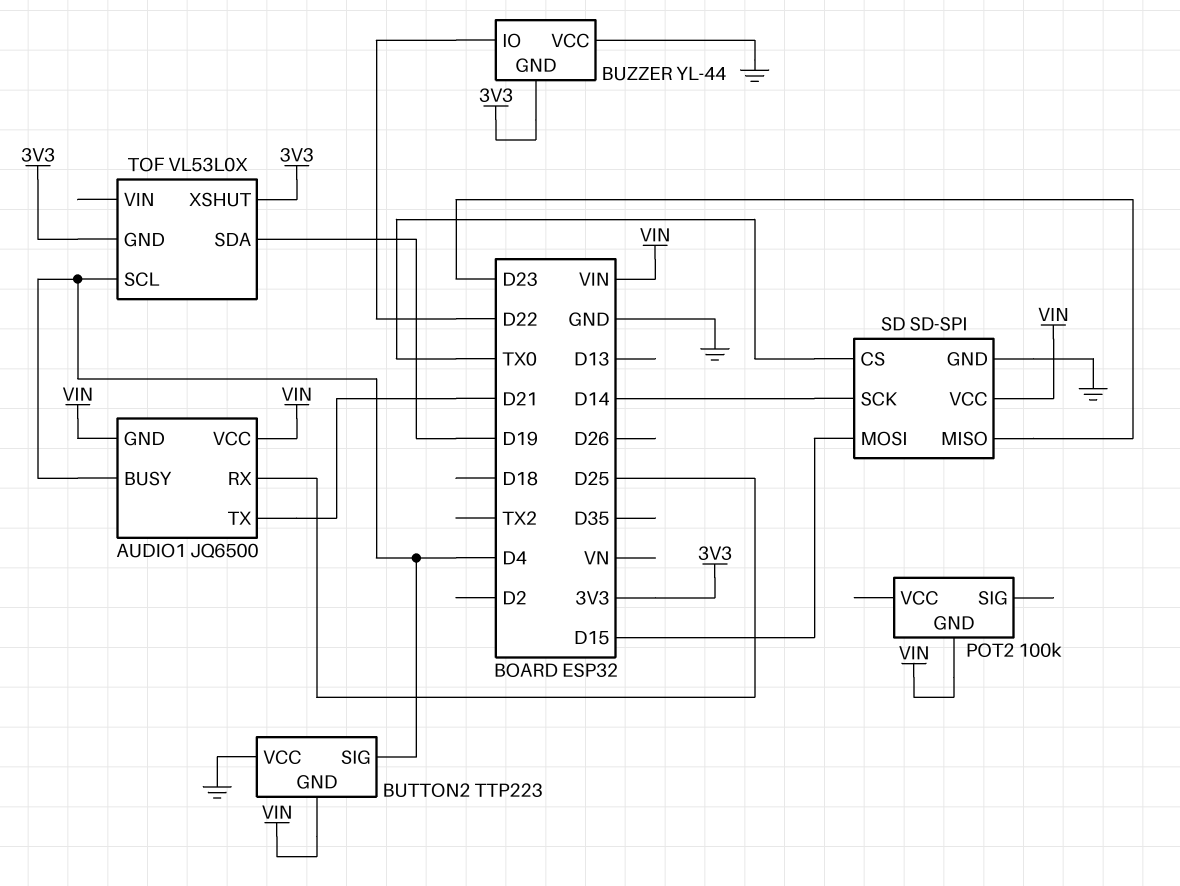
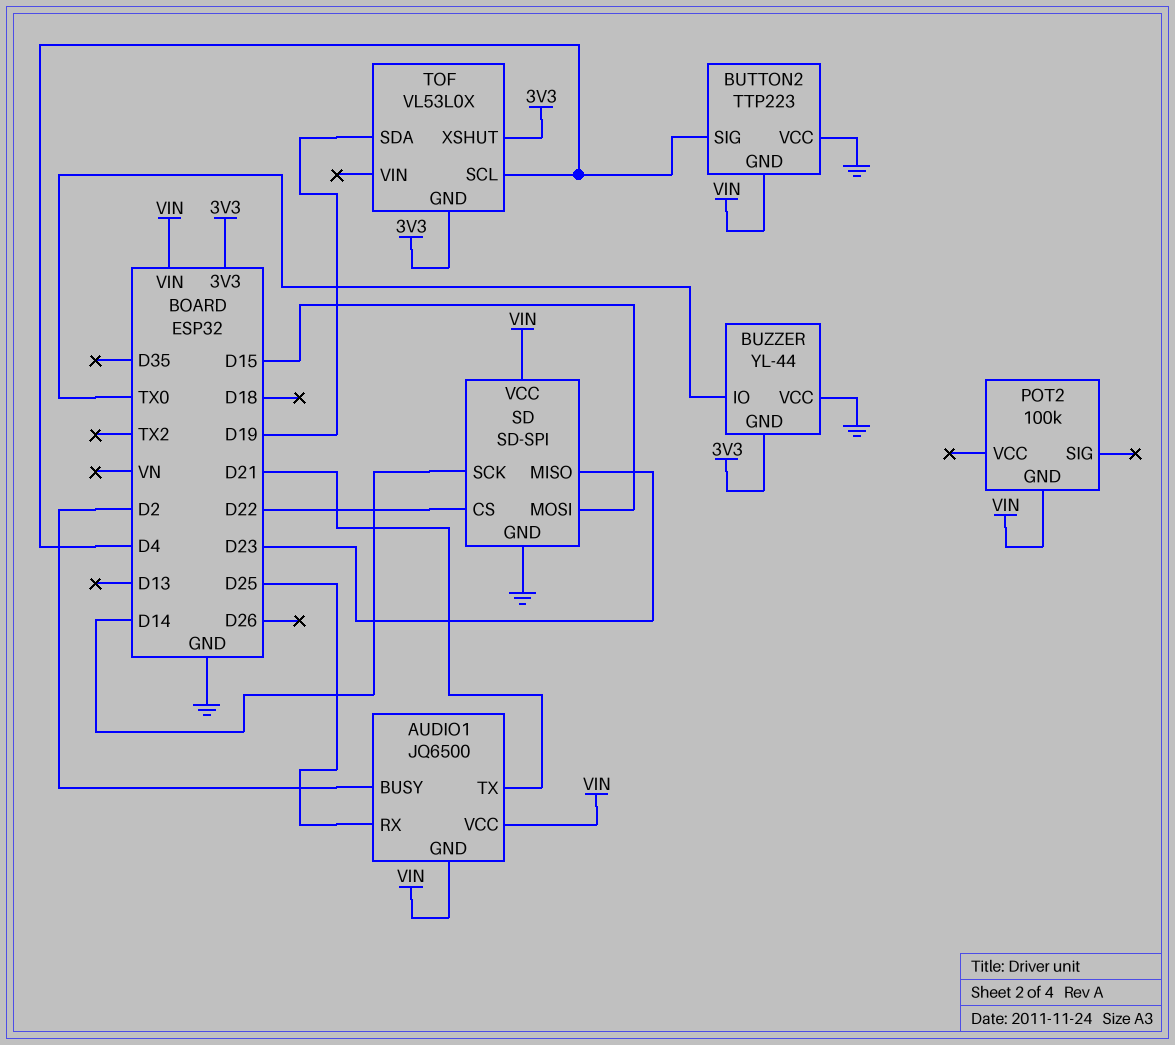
AUDIO1 pin BUSY: D4 -> D2
BUZZER pin IO: D22 -> TX0
SD pin CS: TX0 -> D22

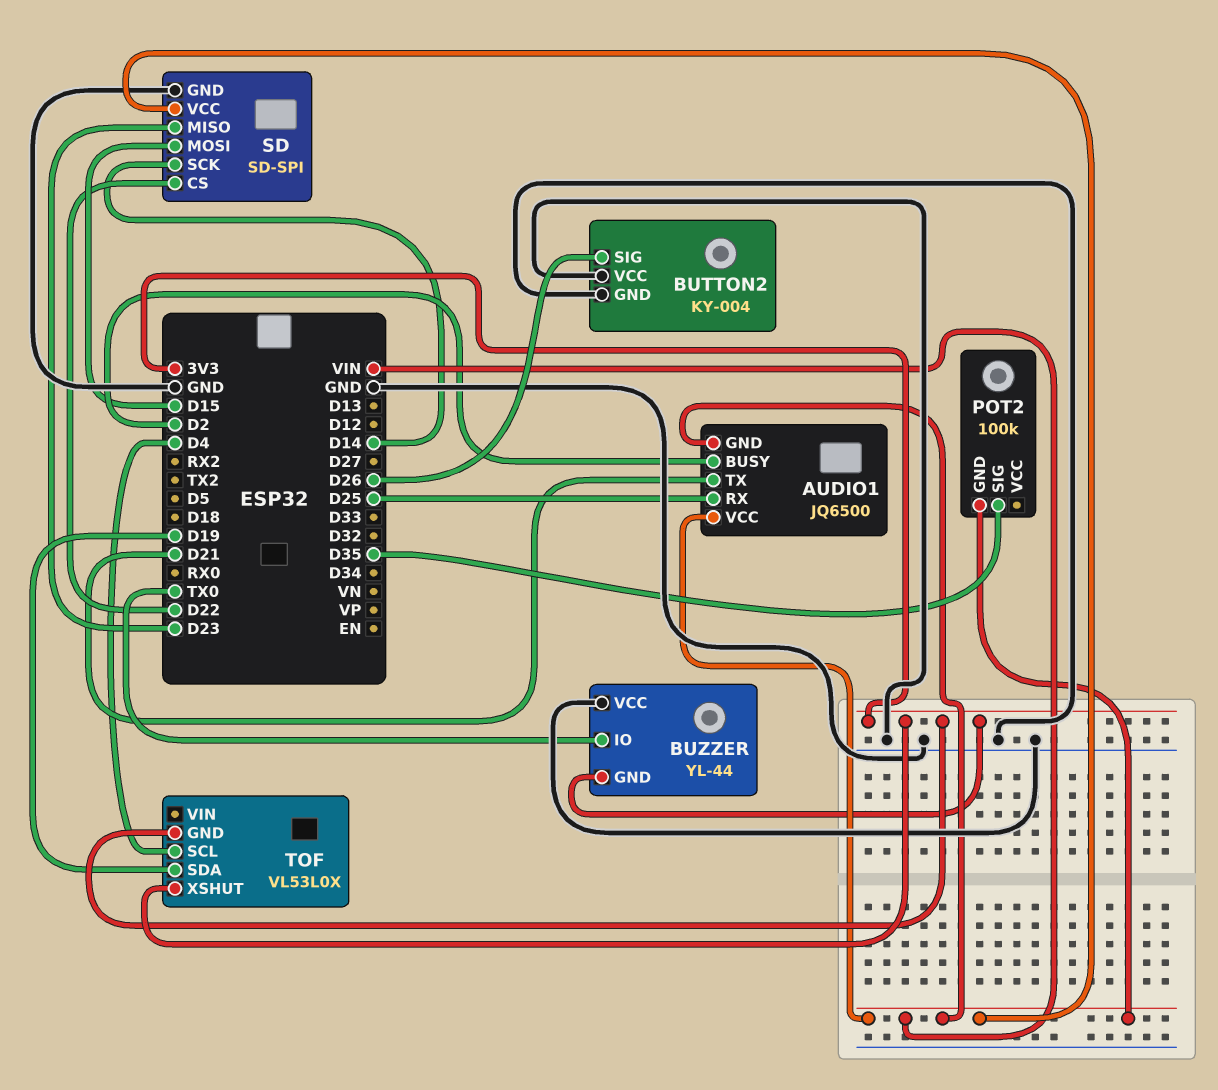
BUTTON2: TTP223 -> KY-004
BUTTON2 pin GND: VIN -> GND
BUTTON2 pin SIG: D4 -> D26
POT2 pin SIG: none -> D35

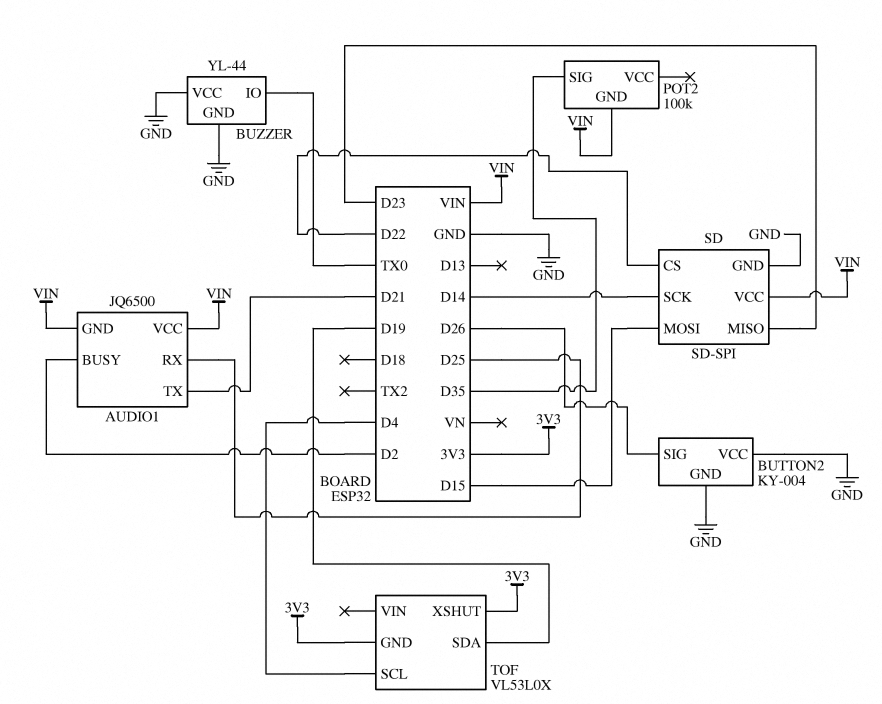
BUZZER pin GND: 3V3 -> GND

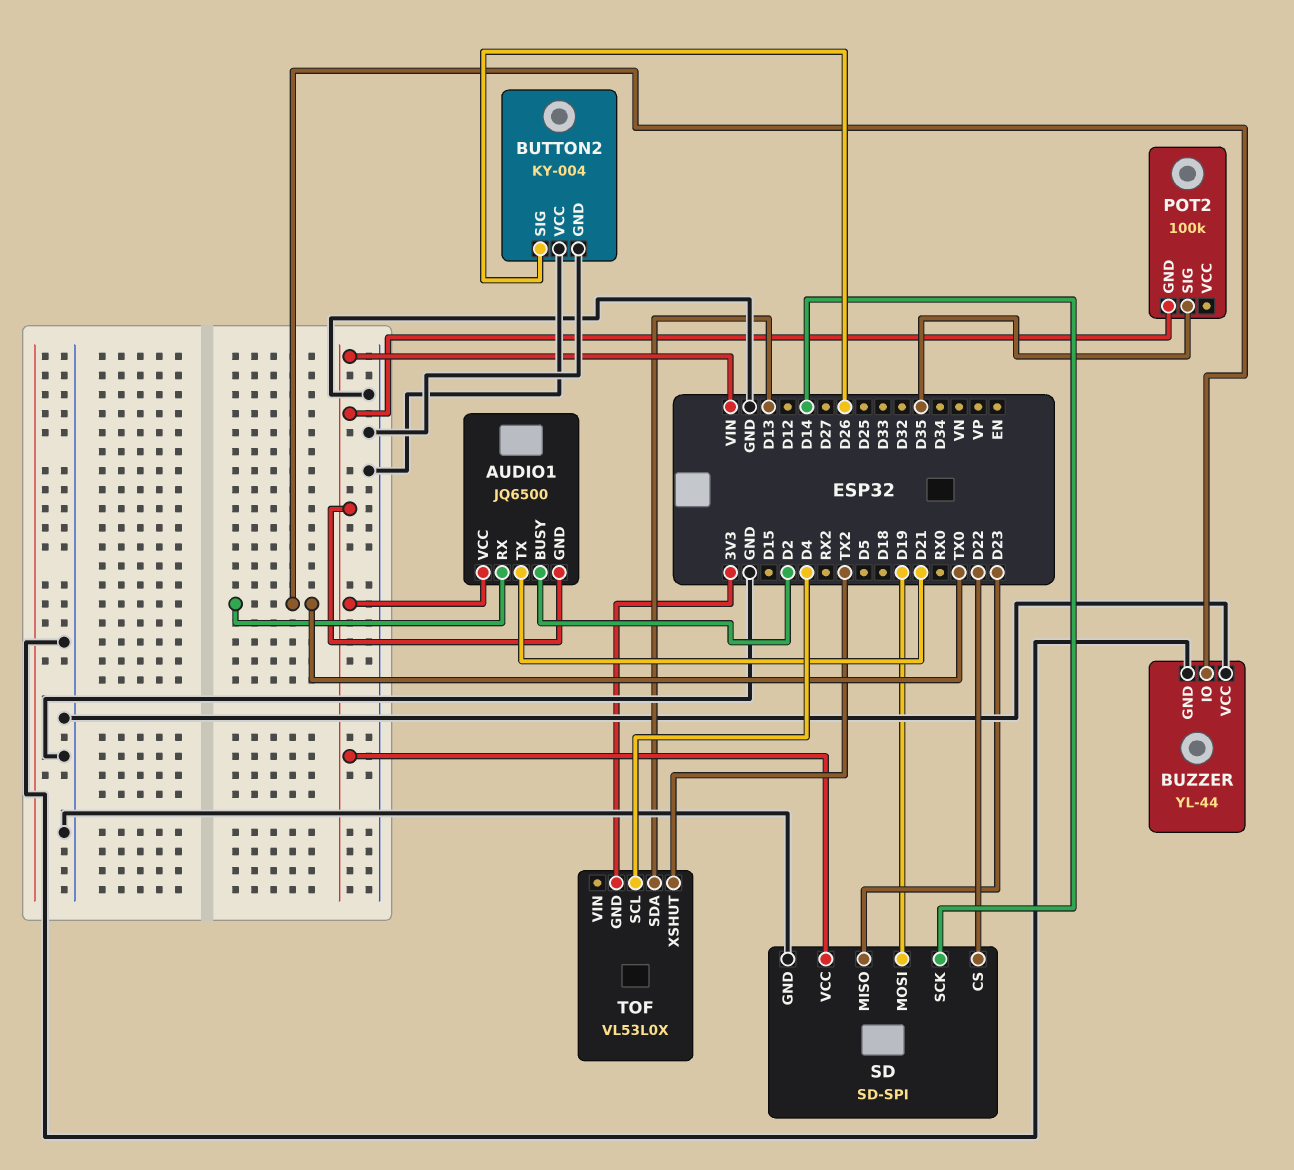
AUDIO1 pin RX: D25 -> TX0
SD pin MOSI: D15 -> D19
TOF pin SDA: D19 -> D13
TOF pin XSHUT: 3V3 -> TX2

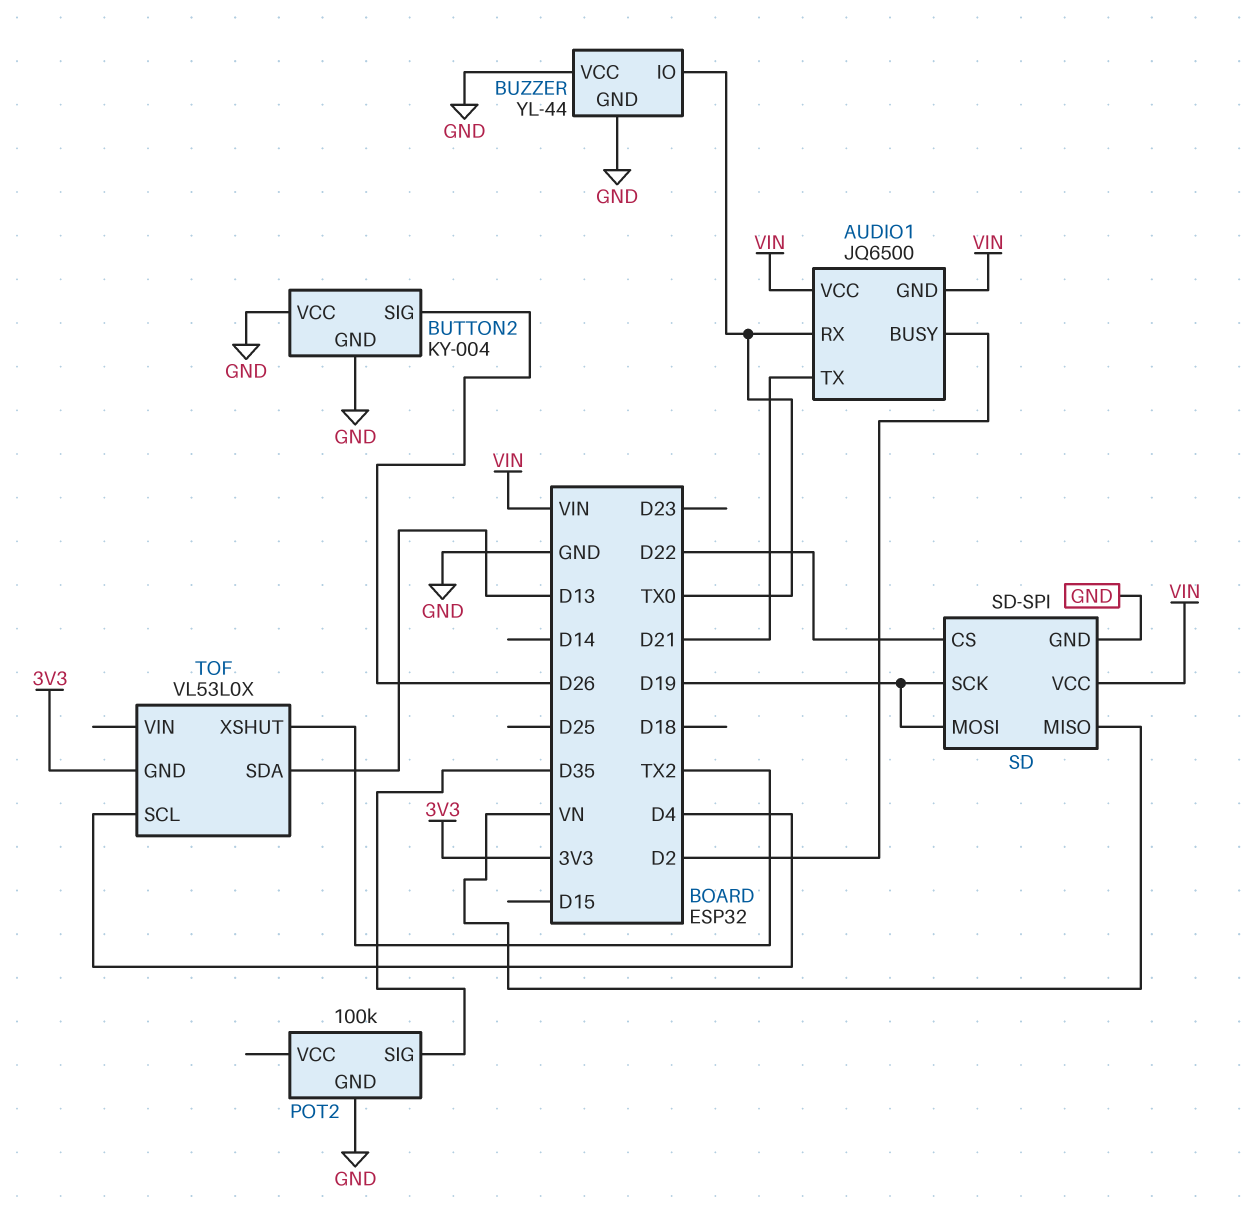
POT2 pin GND: VIN -> GND
SD pin MISO: D23 -> VN
SD pin SCK: D14 -> D19

